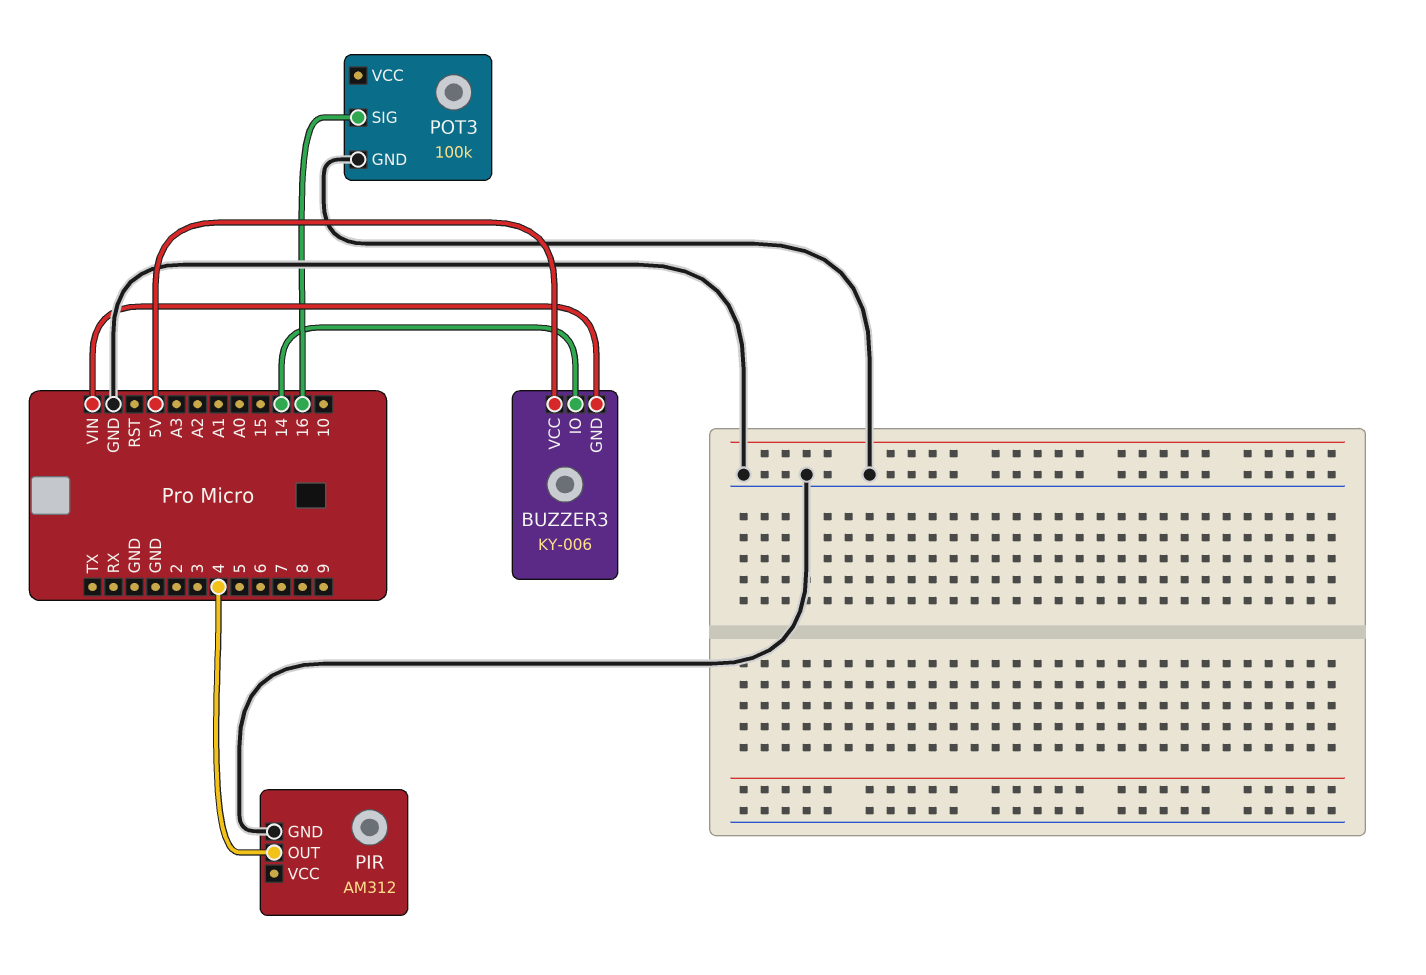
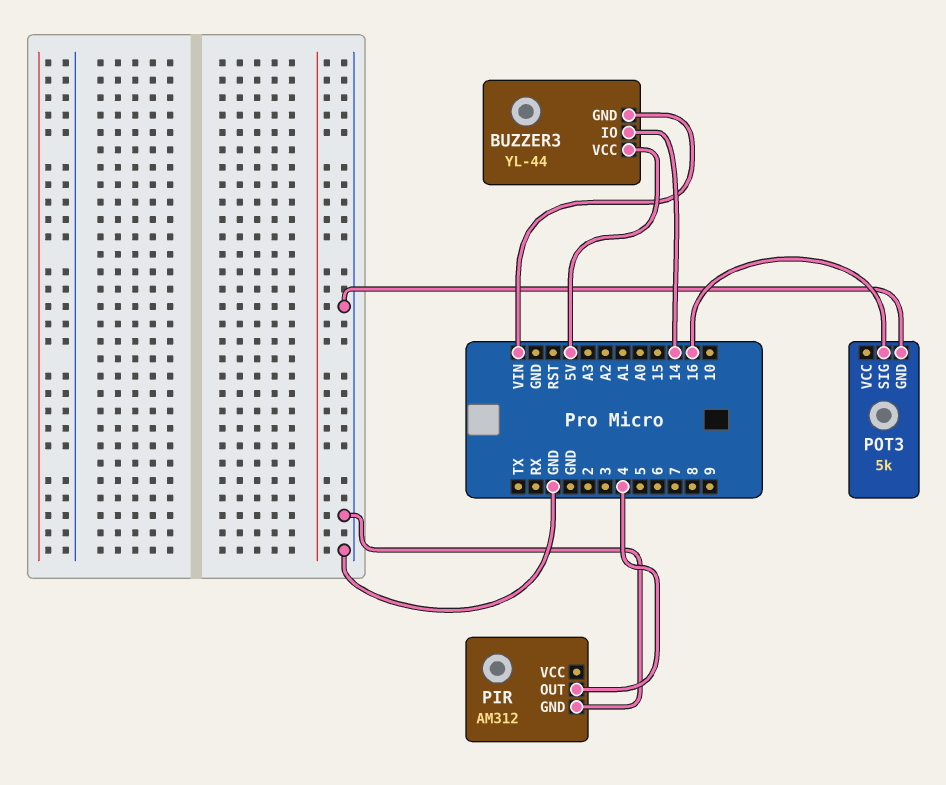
BUZZER3: KY-006 -> YL-44
POT3: 100k -> 5k

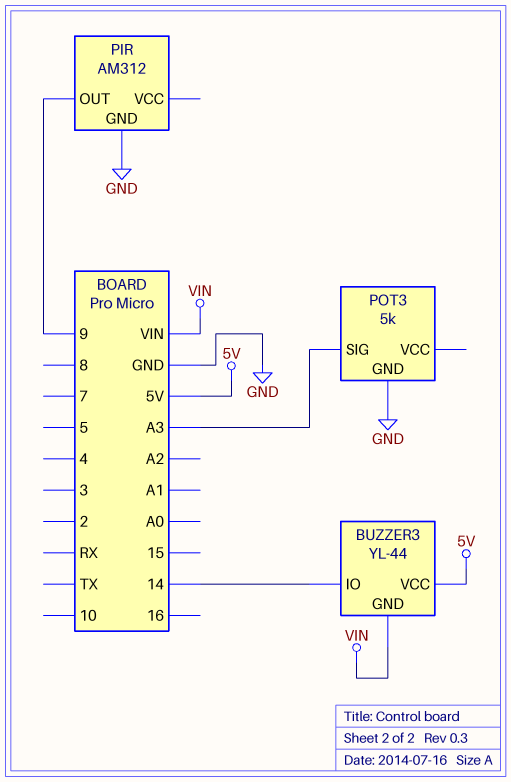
PIR pin OUT: 4 -> 9
POT3 pin SIG: 16 -> A3

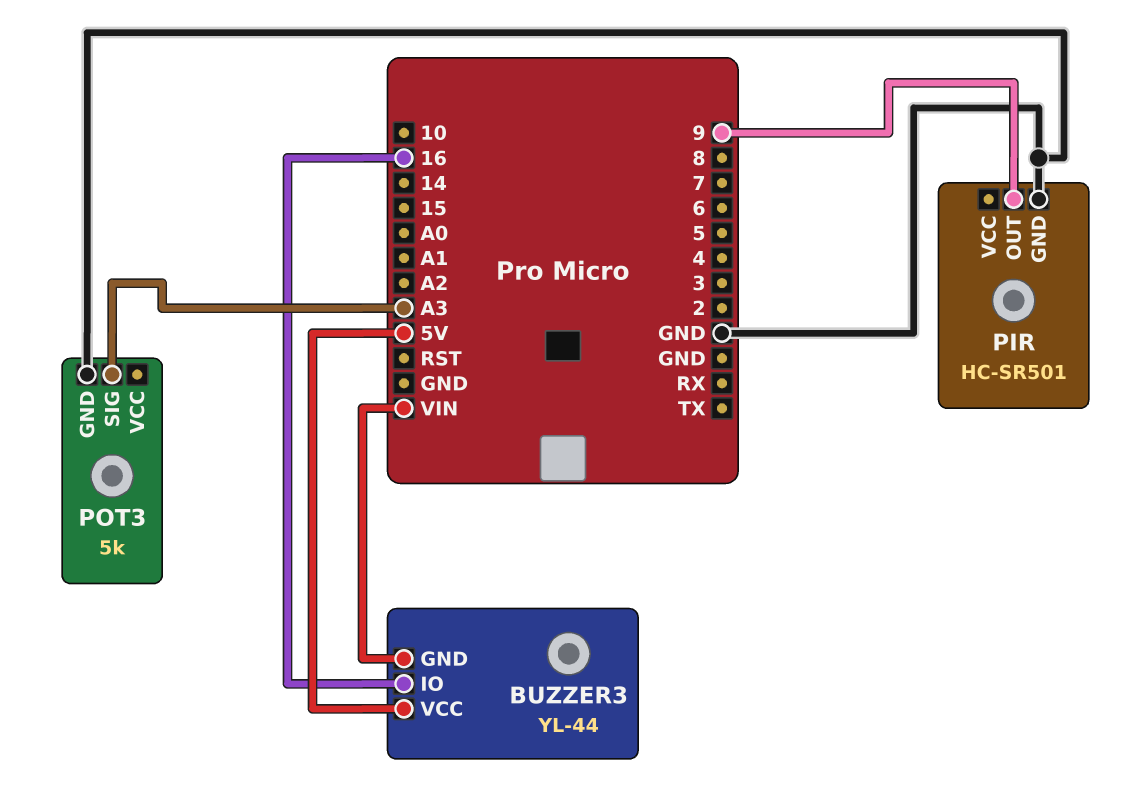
BUZZER3 pin IO: 14 -> 16
PIR: AM312 -> HC-SR501

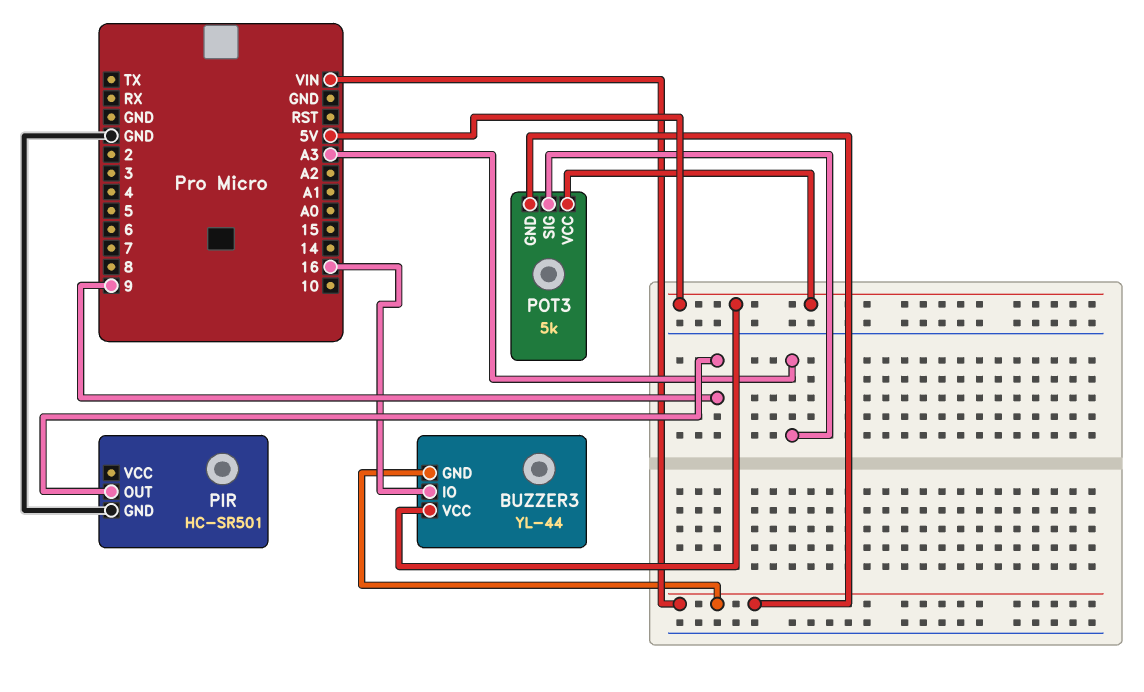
POT3 pin GND: GND -> VIN
POT3 pin VCC: none -> 5V

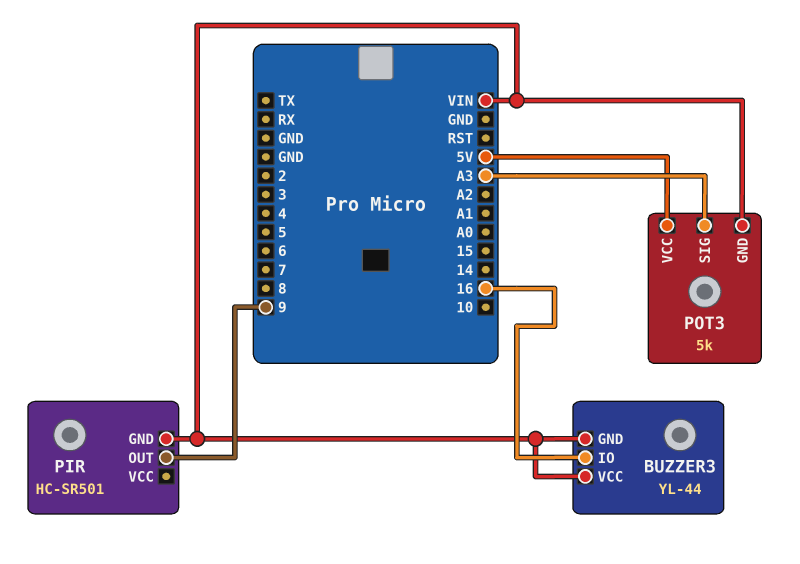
BUZZER3 pin VCC: 5V -> VIN
PIR pin GND: GND -> VIN

